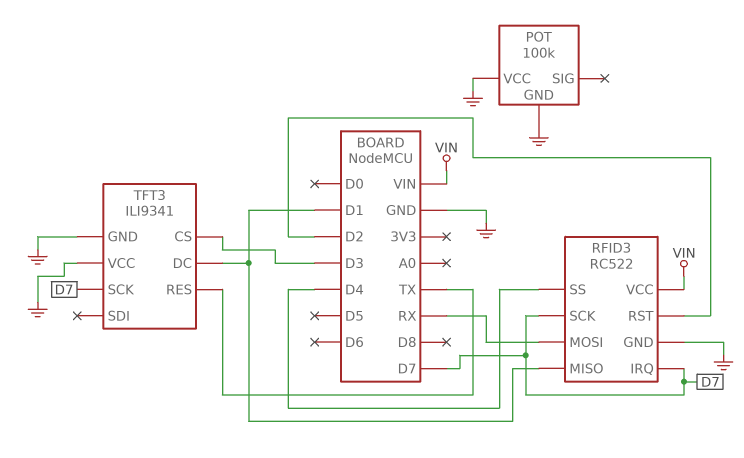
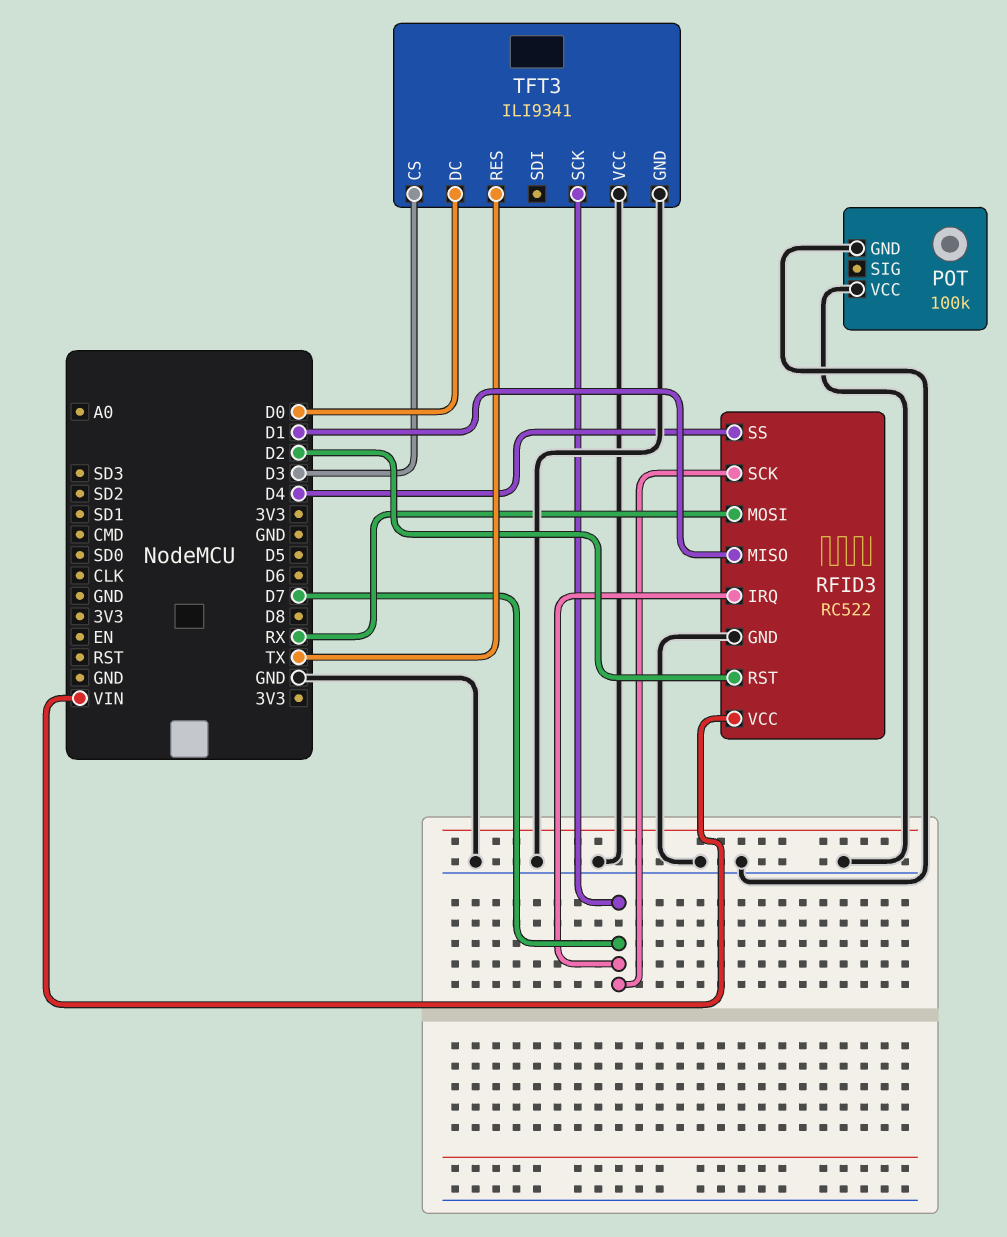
TFT3 pin DC: D1 -> D0

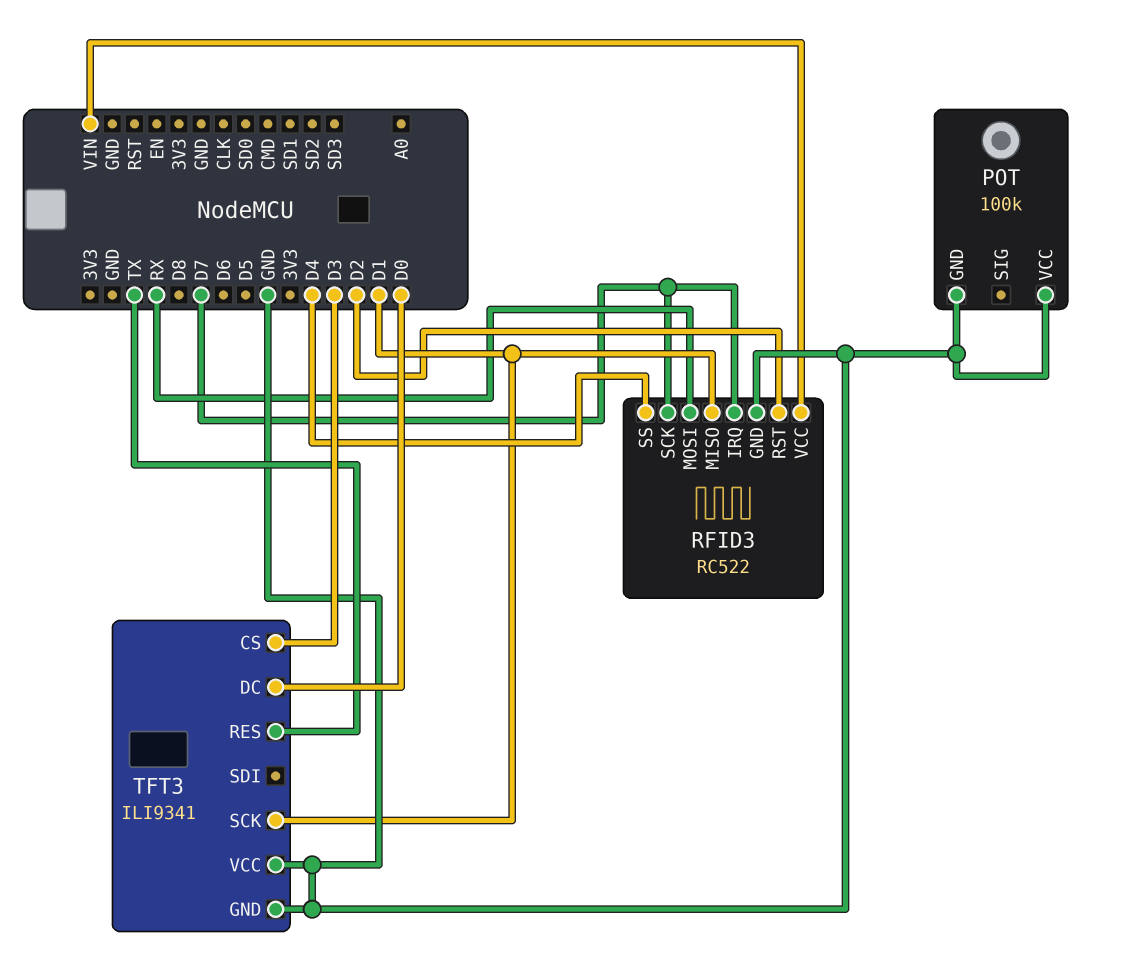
TFT3 pin SCK: D7 -> D1

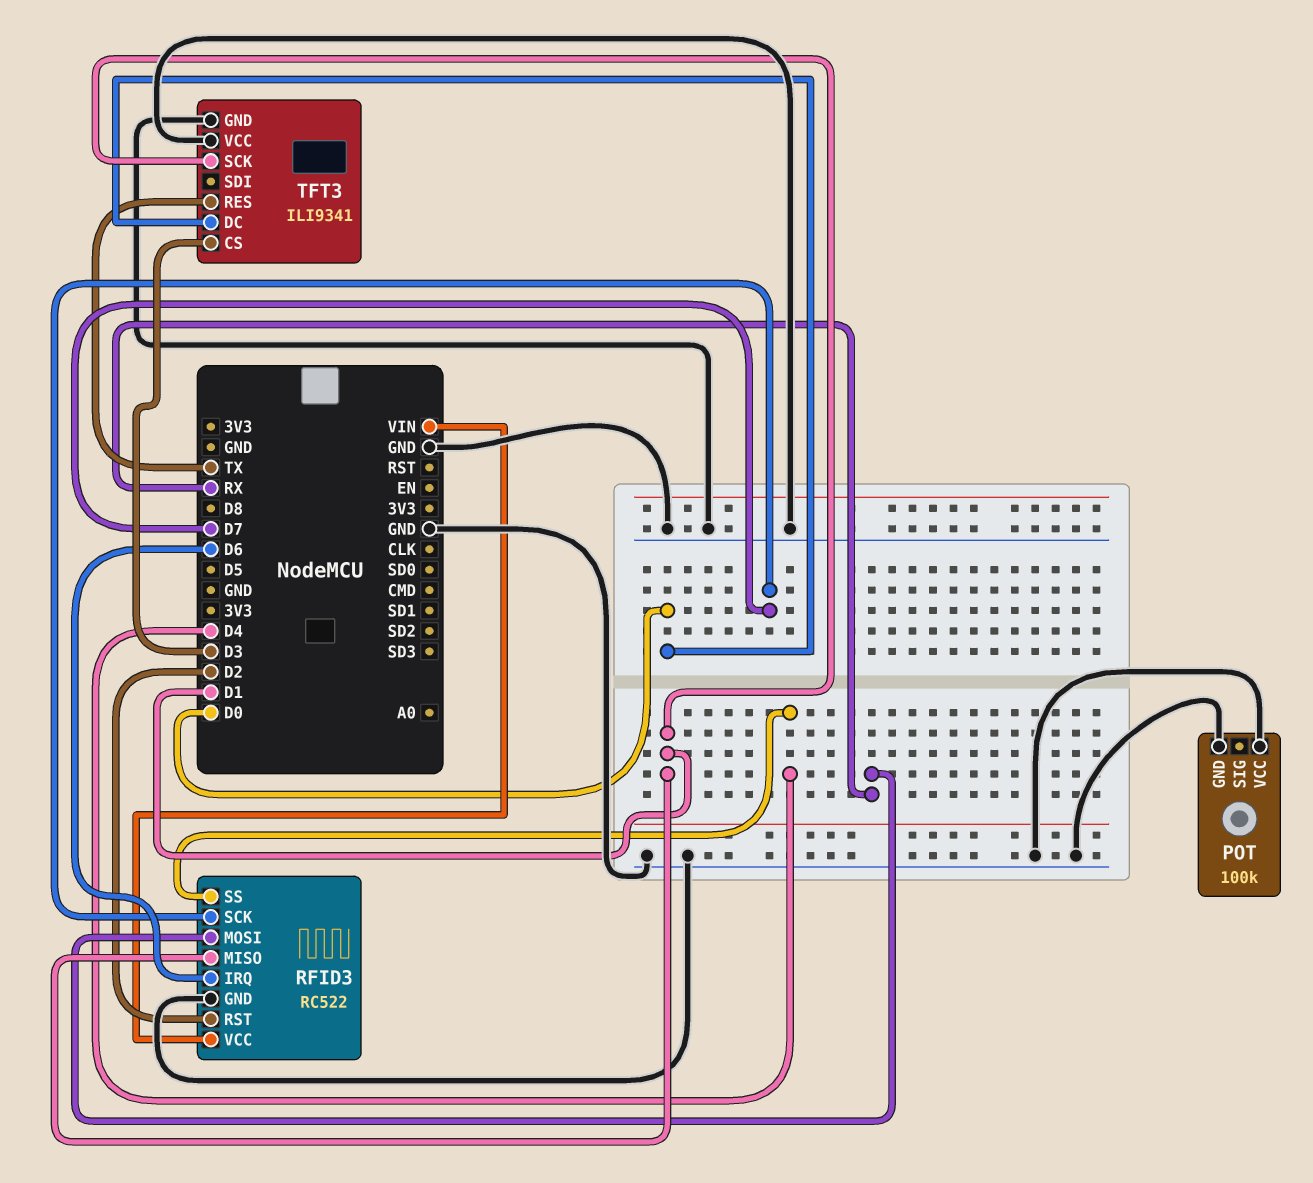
RFID3 pin IRQ: D7 -> D6

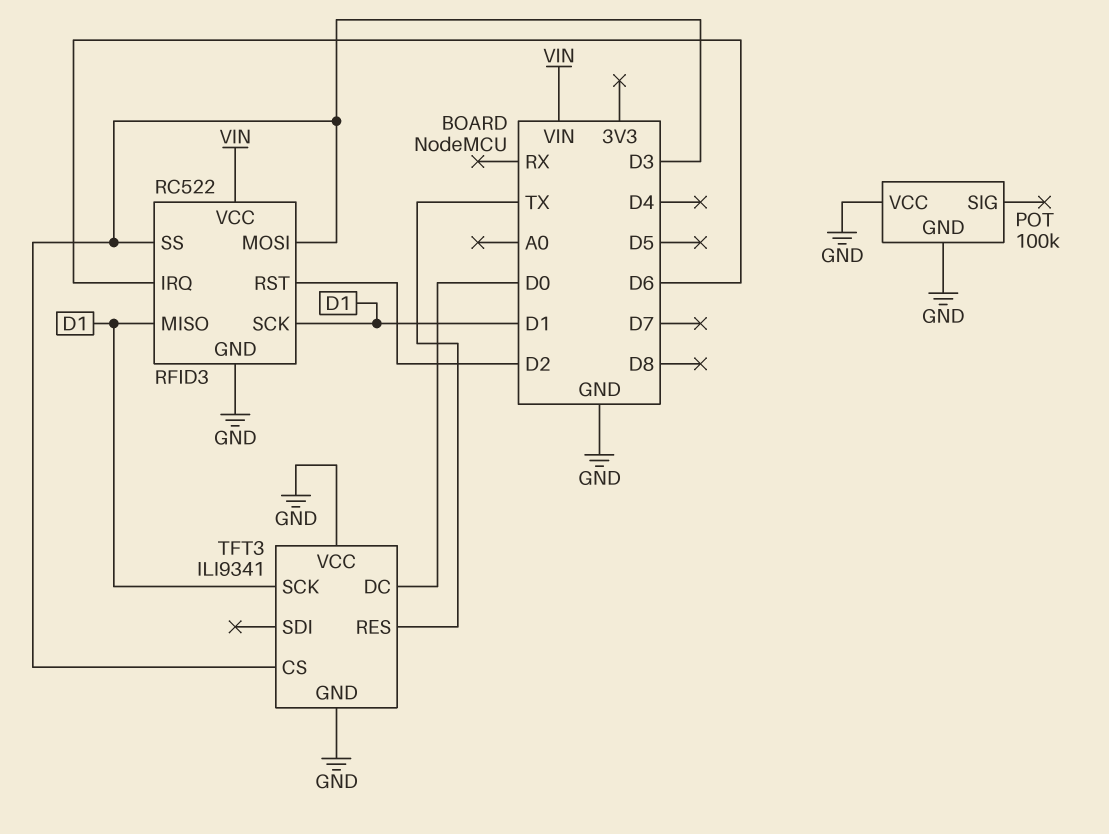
RFID3 pin MOSI: RX -> D3
RFID3 pin SCK: D7 -> D1
RFID3 pin SS: D4 -> D3

